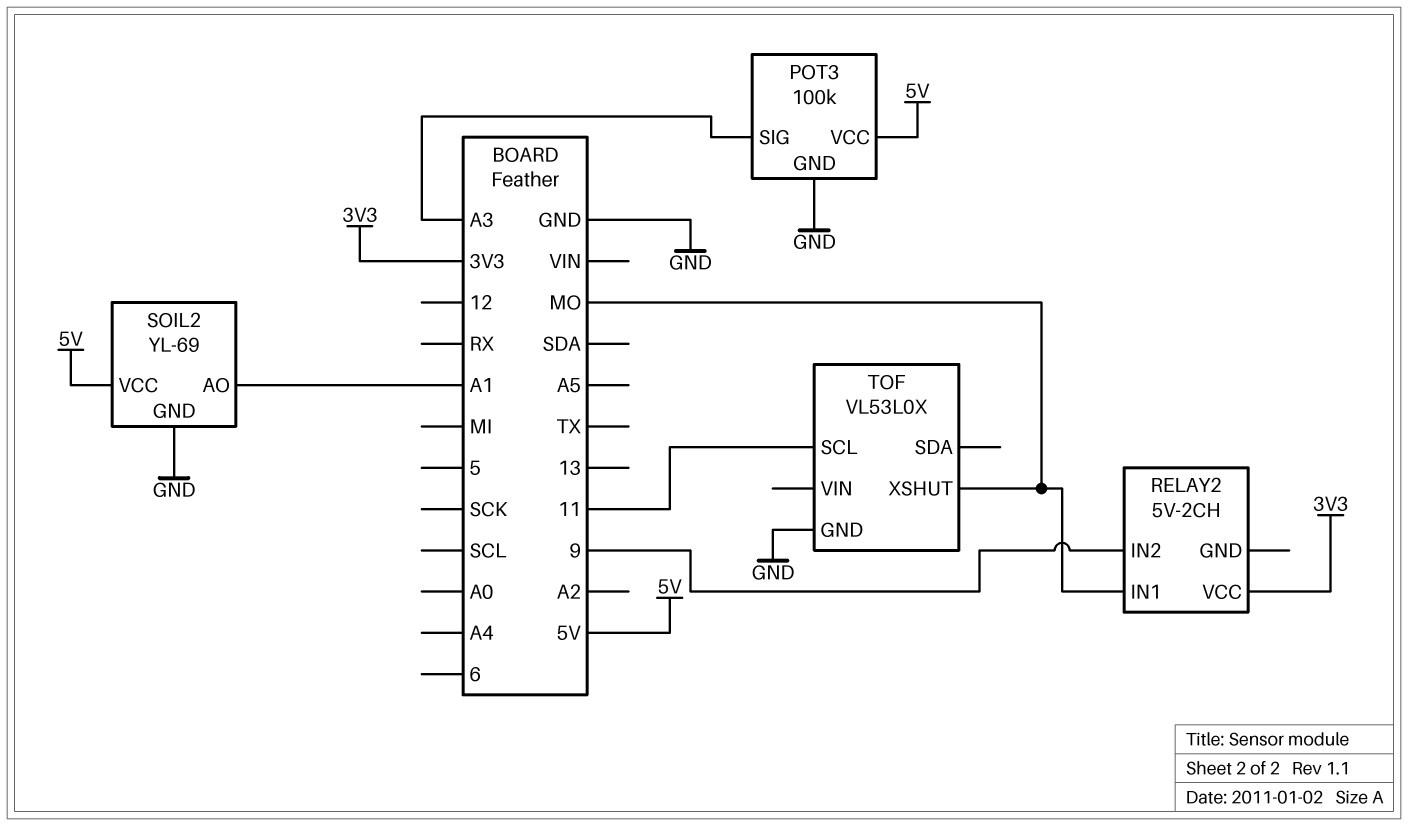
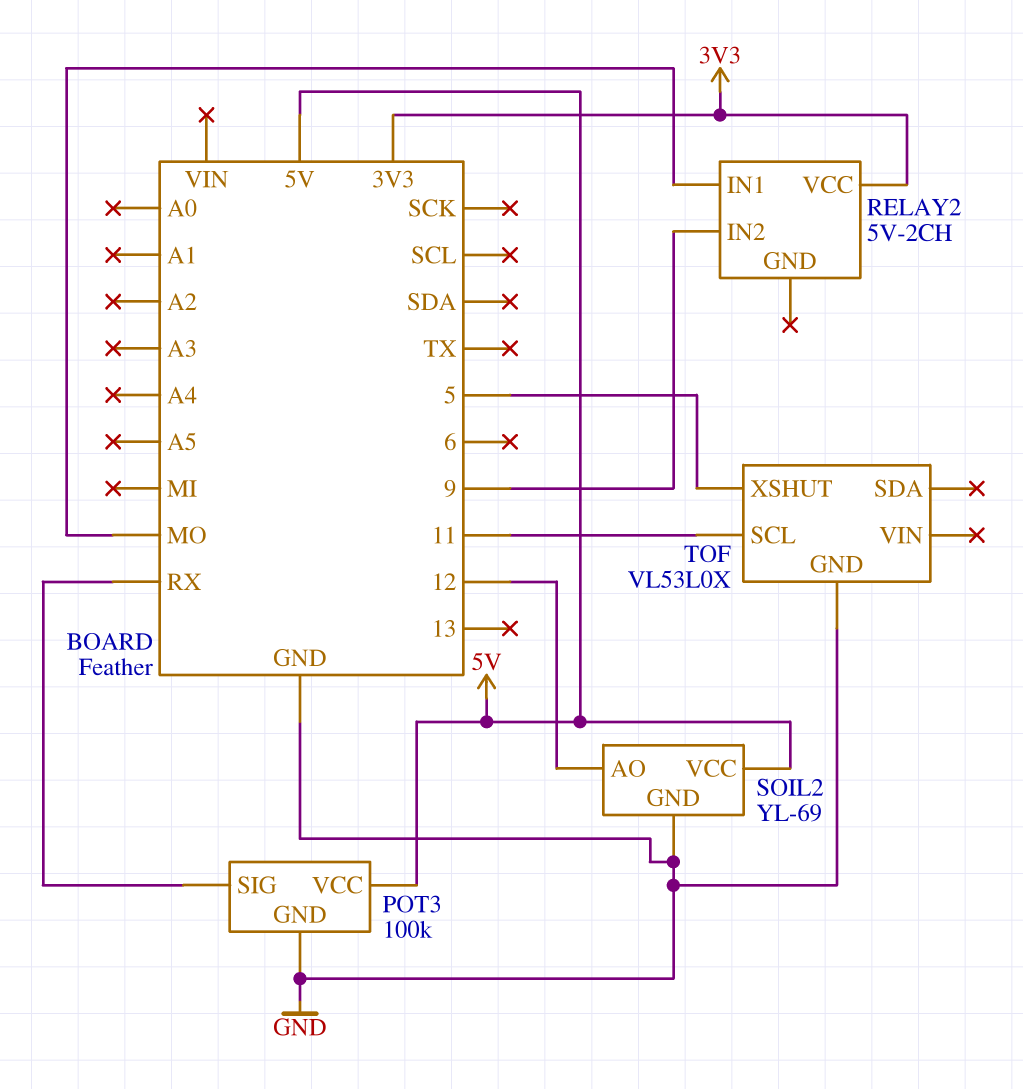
POT3 pin SIG: A3 -> RX
SOIL2 pin AO: A1 -> 12
TOF pin XSHUT: MO -> 5

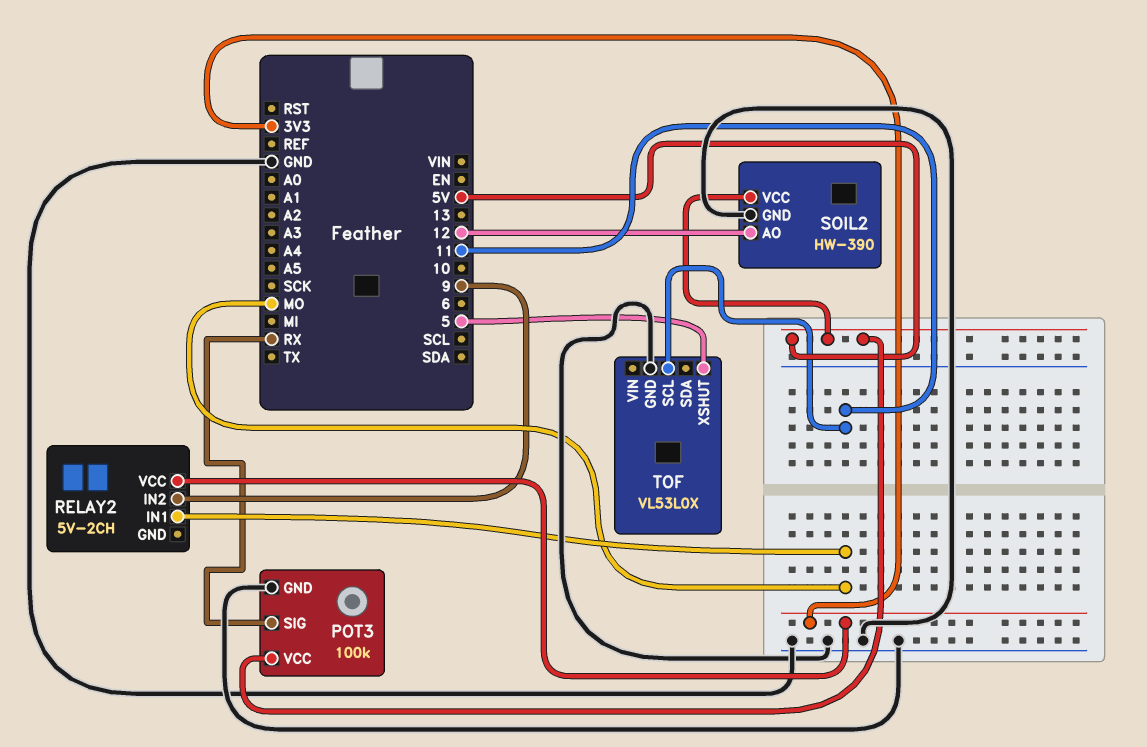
SOIL2: YL-69 -> HW-390

